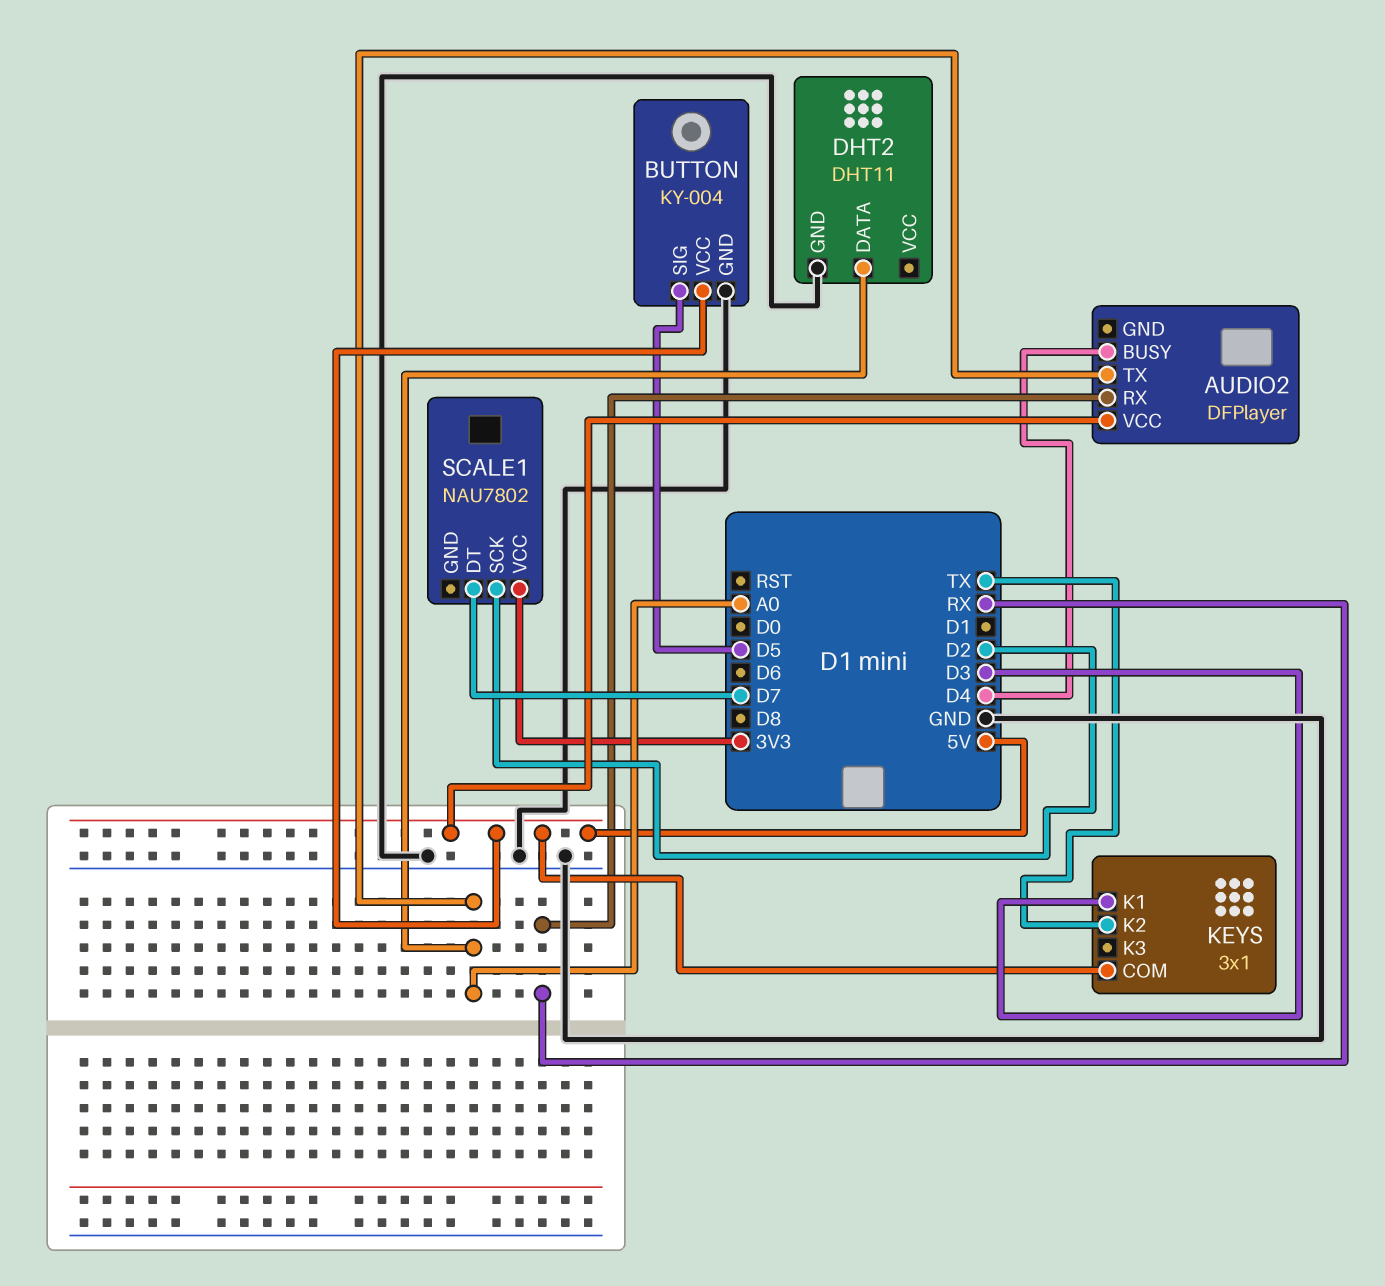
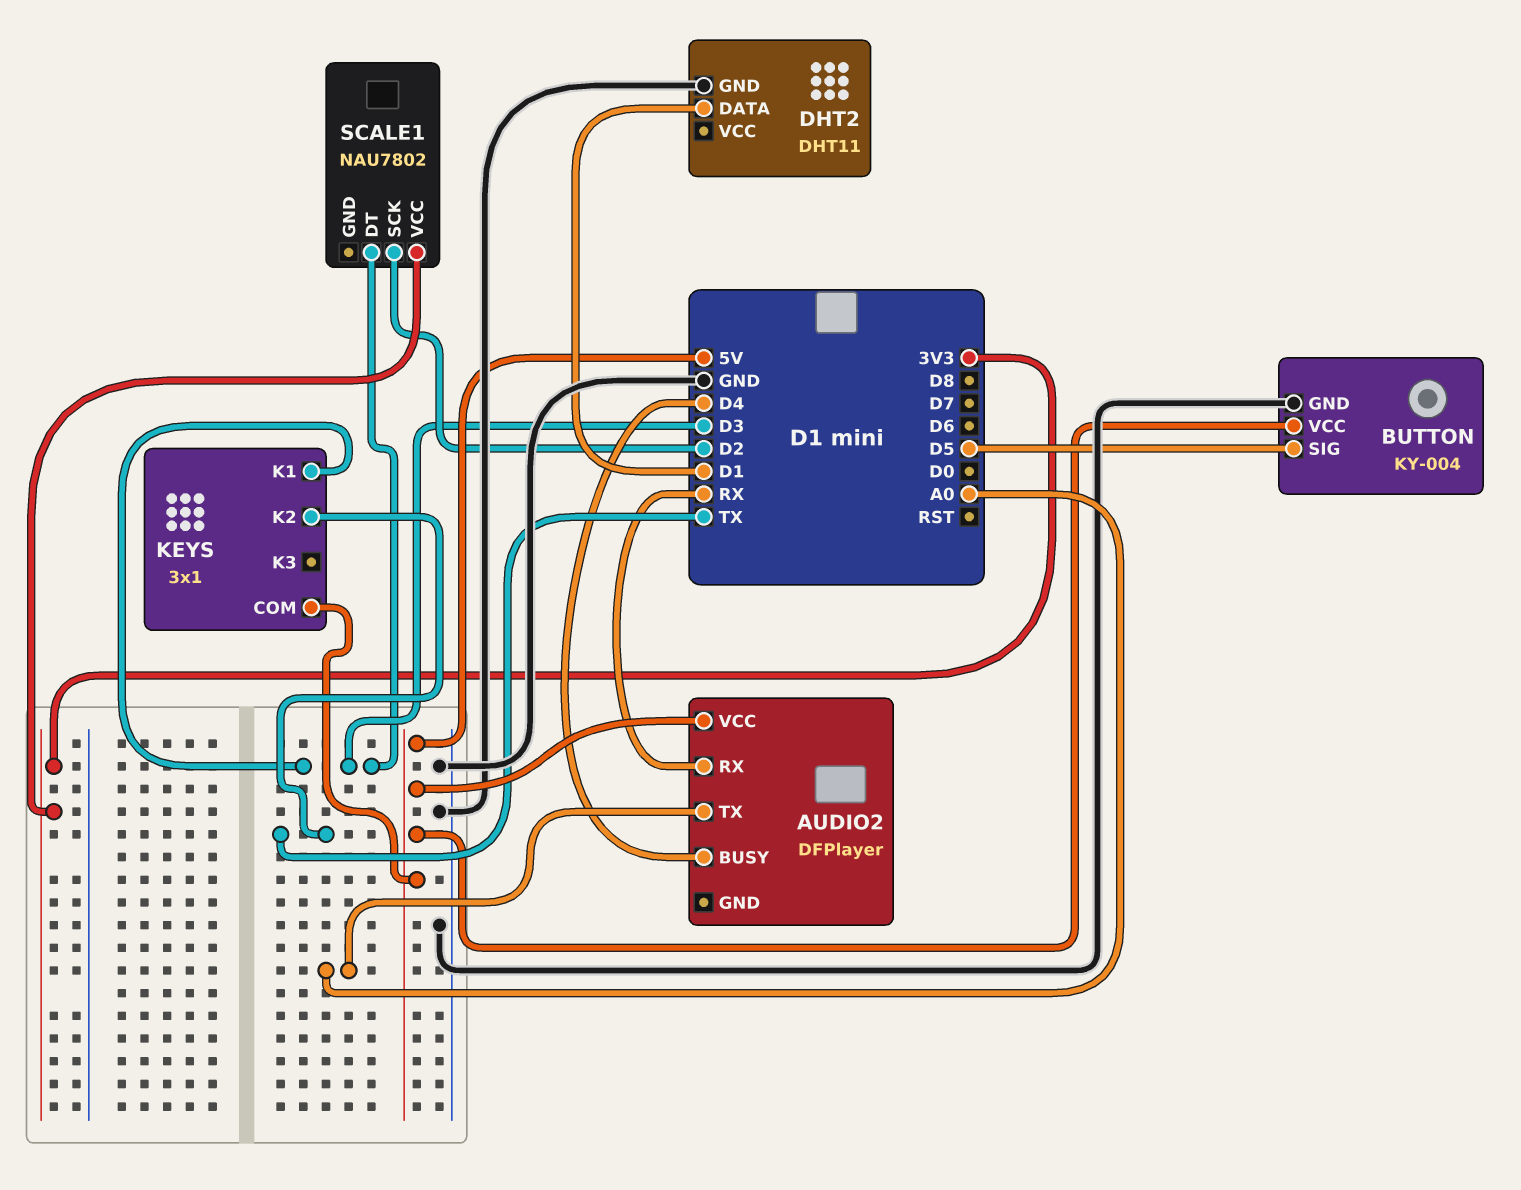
DHT2 pin DATA: A0 -> D1
SCALE1 pin DT: D7 -> D3

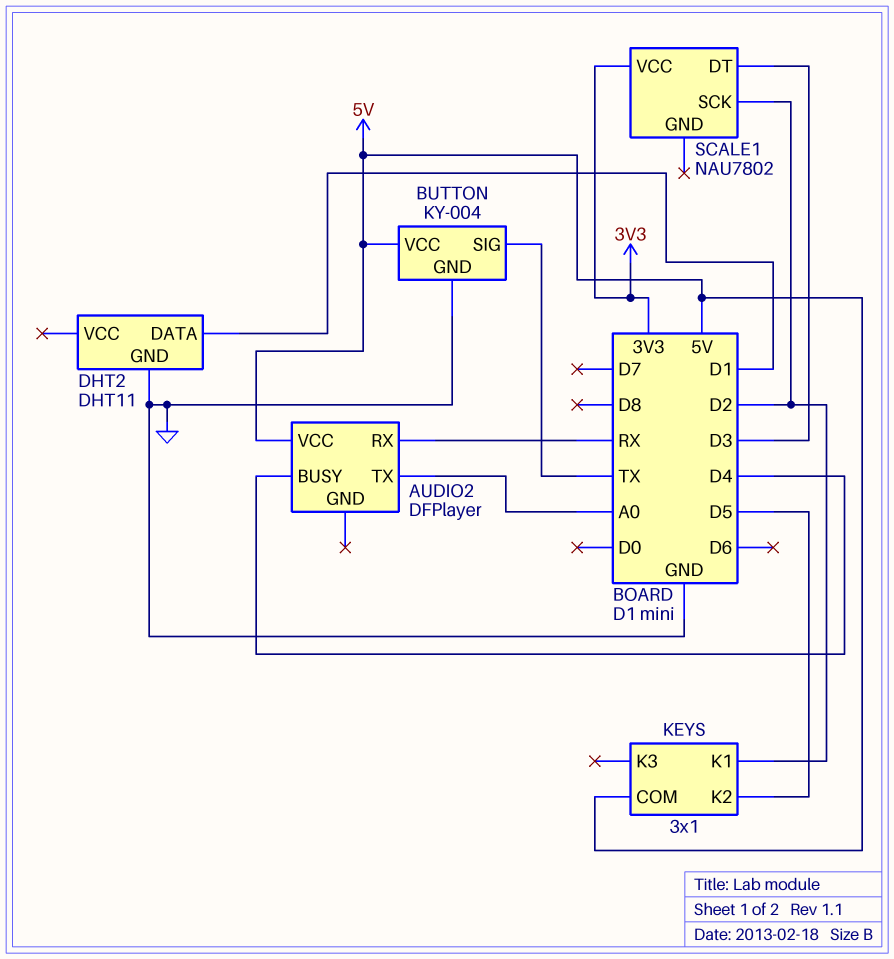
BUTTON pin SIG: D5 -> TX
KEYS pin K1: D3 -> D2
KEYS pin K2: TX -> D5

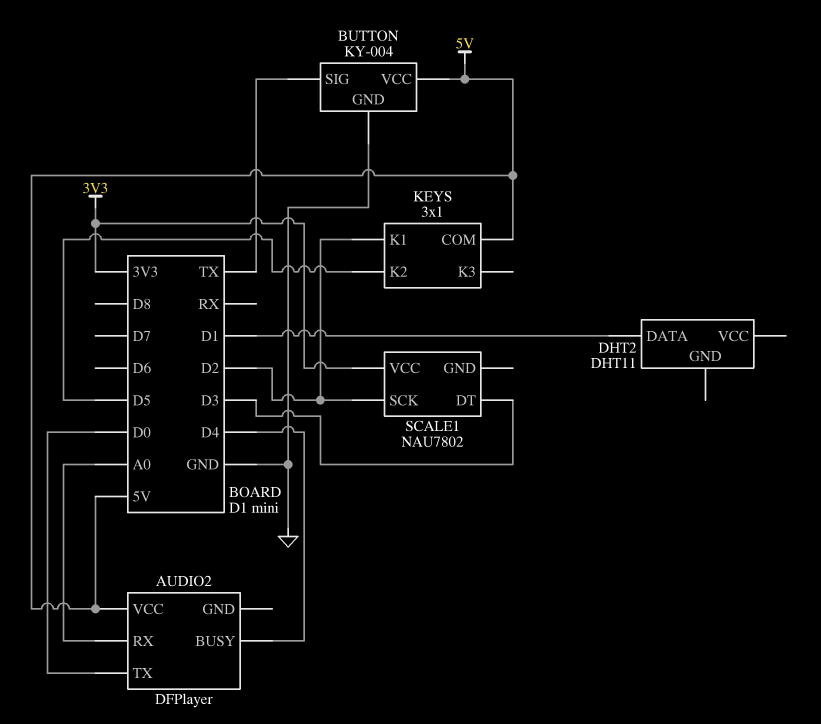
AUDIO2 pin RX: RX -> A0
AUDIO2 pin TX: A0 -> D0
DHT2 pin GND: GND -> none

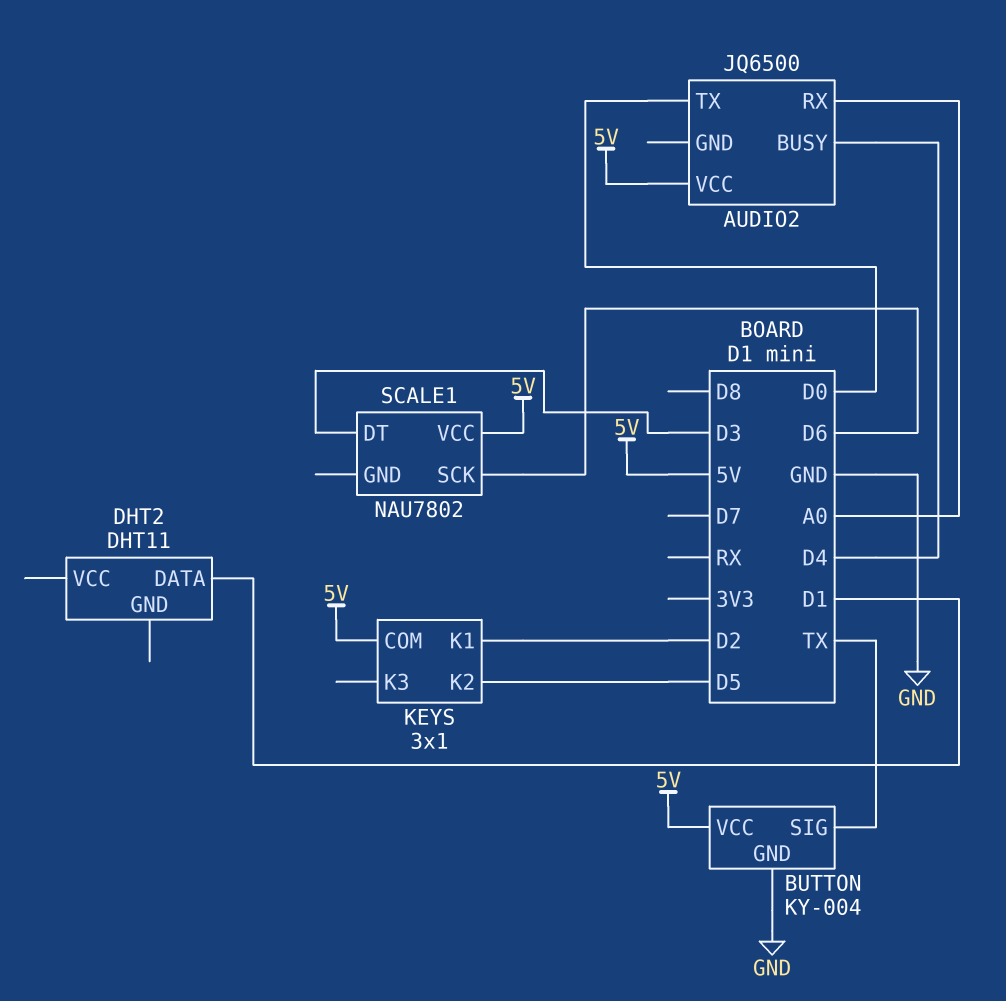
AUDIO2: DFPlayer -> JQ6500
SCALE1 pin SCK: D2 -> D6
SCALE1 pin VCC: 3V3 -> 5V

